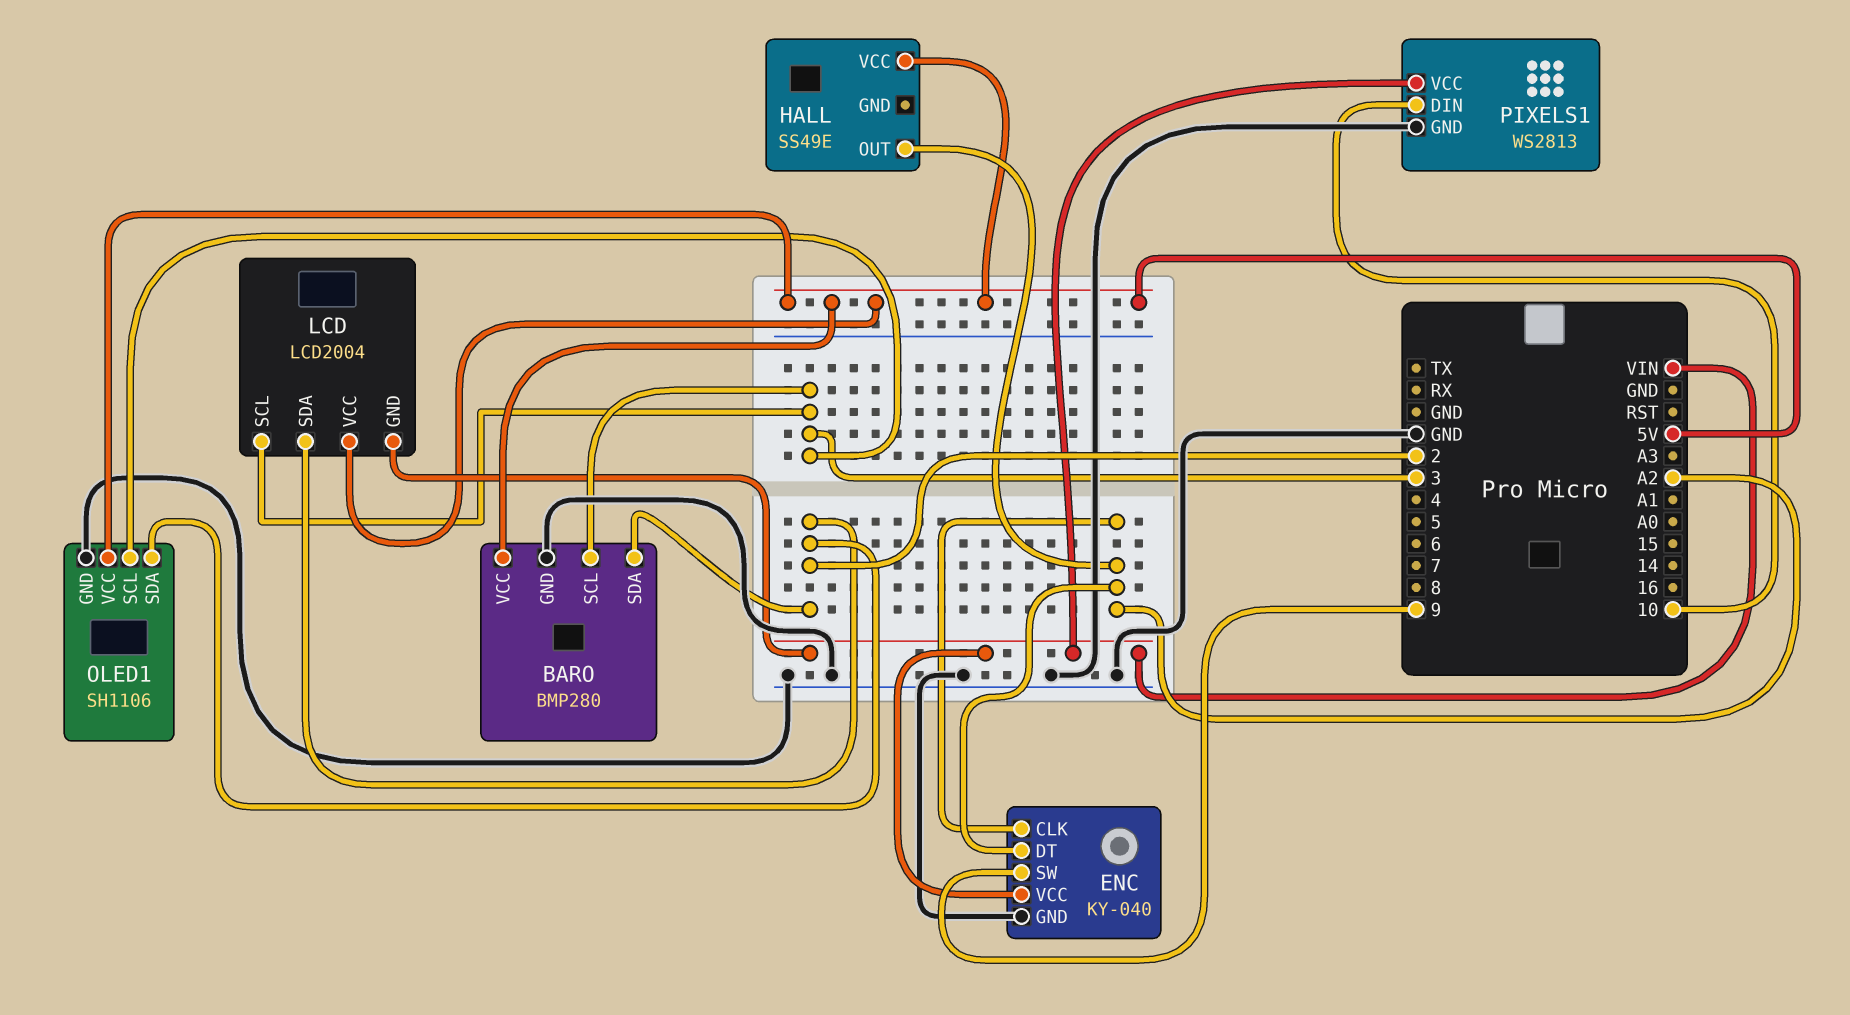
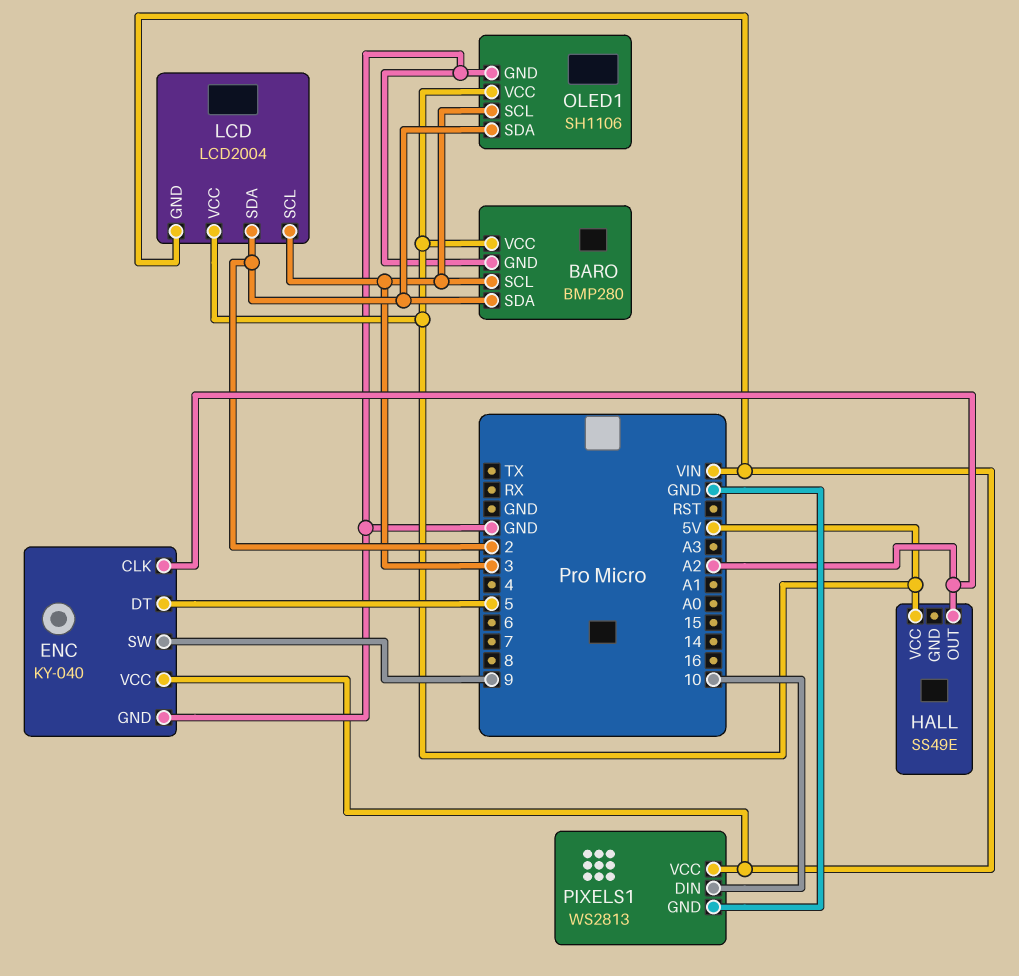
ENC pin DT: A2 -> 5

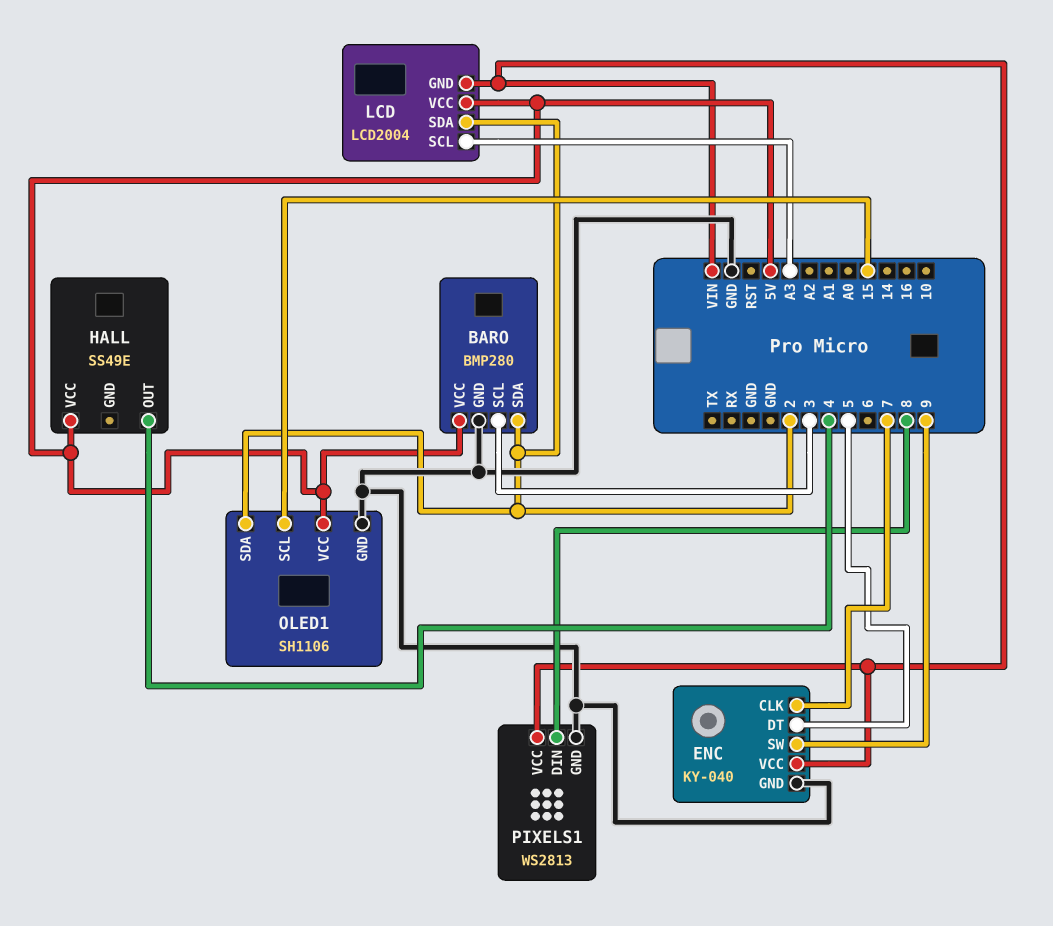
ENC pin CLK: A2 -> 7
HALL pin OUT: A2 -> 4
LCD pin SCL: 3 -> A3
OLED1 pin SCL: 3 -> 15
PIXELS1 pin DIN: 10 -> 8

